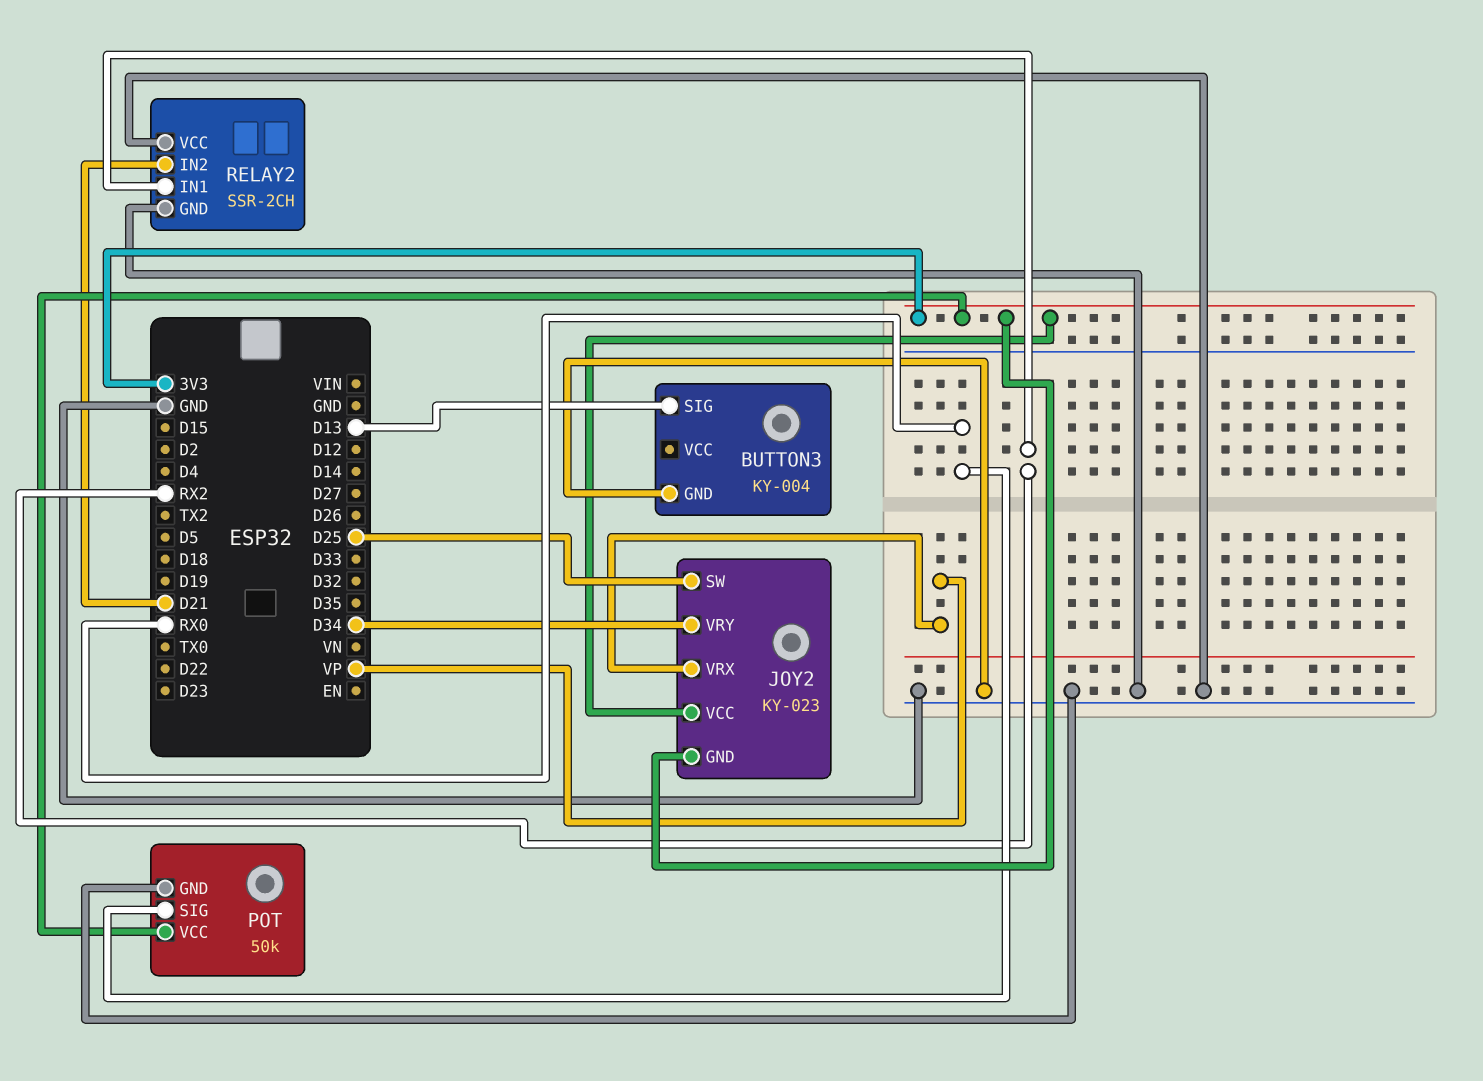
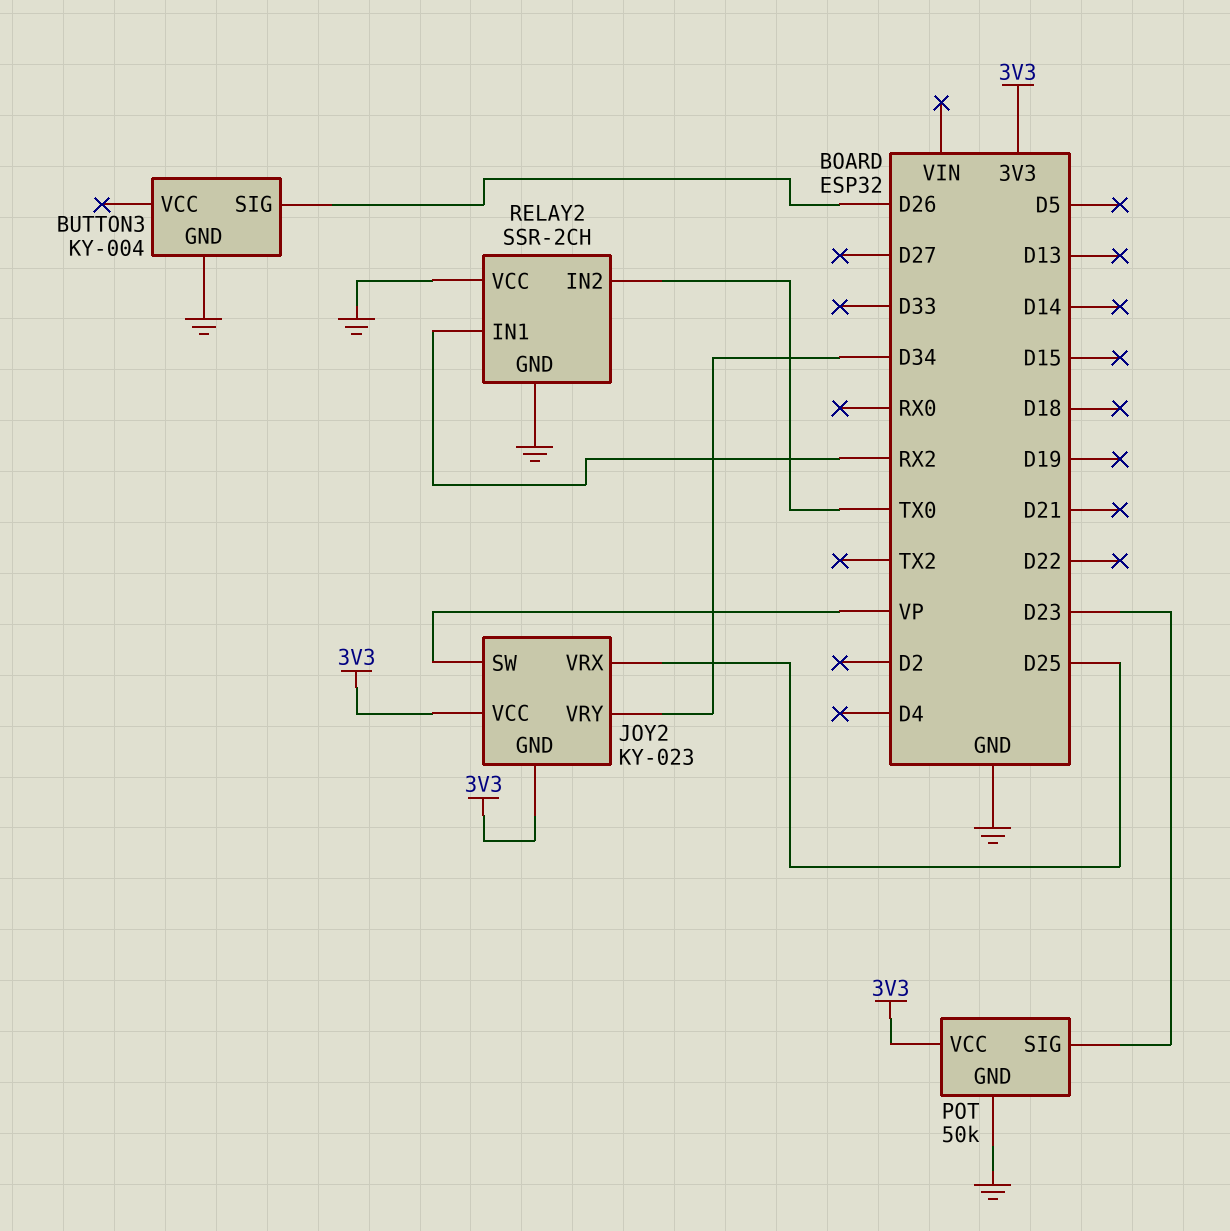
BUTTON3 pin SIG: D13 -> D26
JOY2 pin SW: D25 -> VP
JOY2 pin VRX: VP -> D25
POT pin SIG: RX0 -> D23
RELAY2 pin IN2: D21 -> TX0

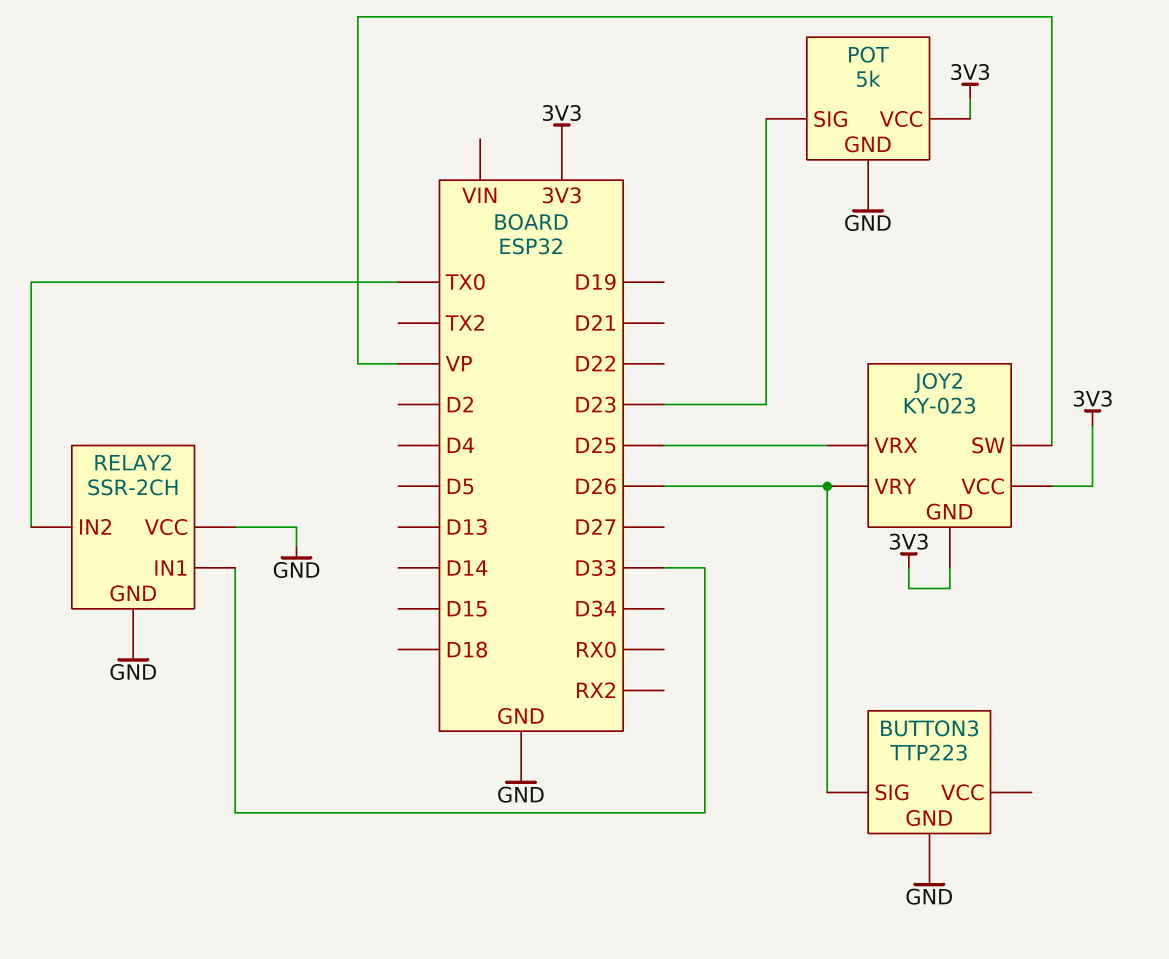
BUTTON3: KY-004 -> TTP223
JOY2 pin VRY: D34 -> D26
POT: 50k -> 5k
RELAY2 pin IN1: RX2 -> D33

